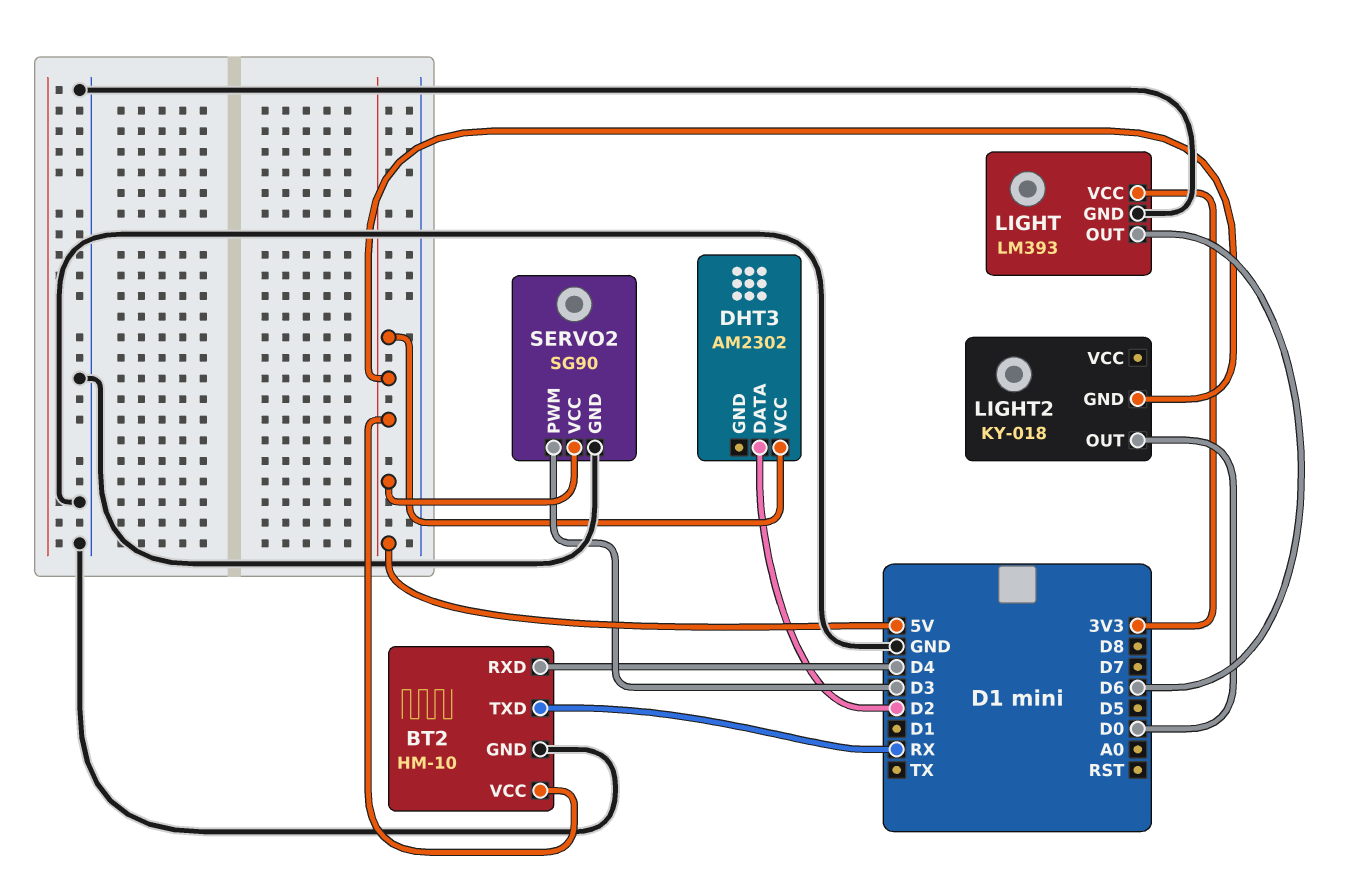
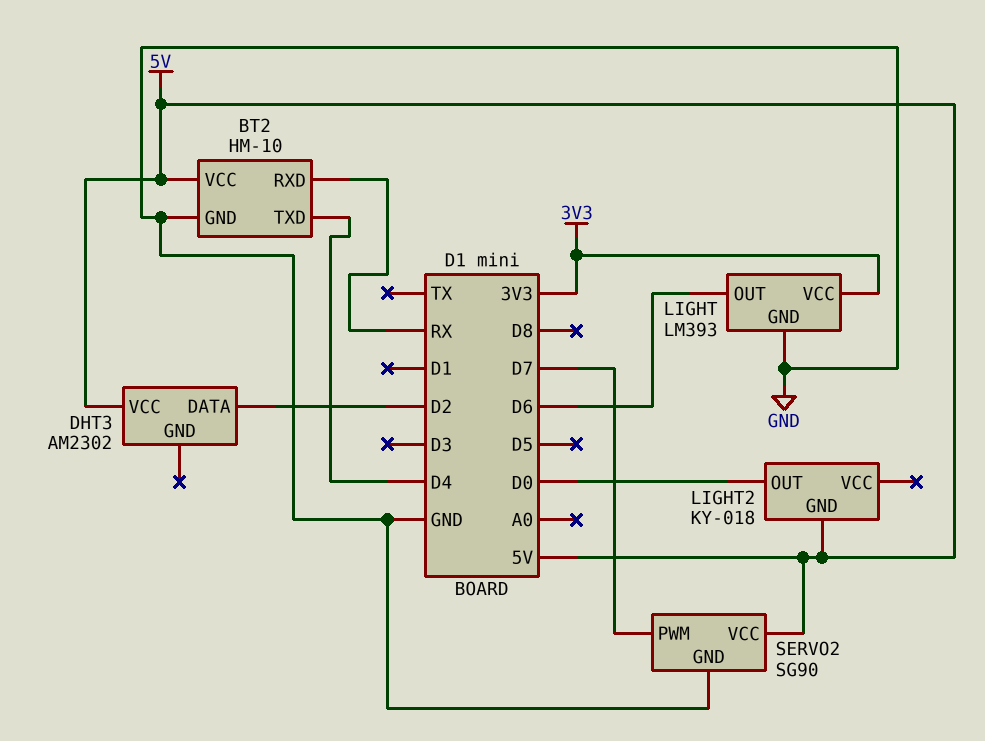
BT2 pin RXD: D4 -> RX
BT2 pin TXD: RX -> D4
SERVO2 pin PWM: D3 -> D7

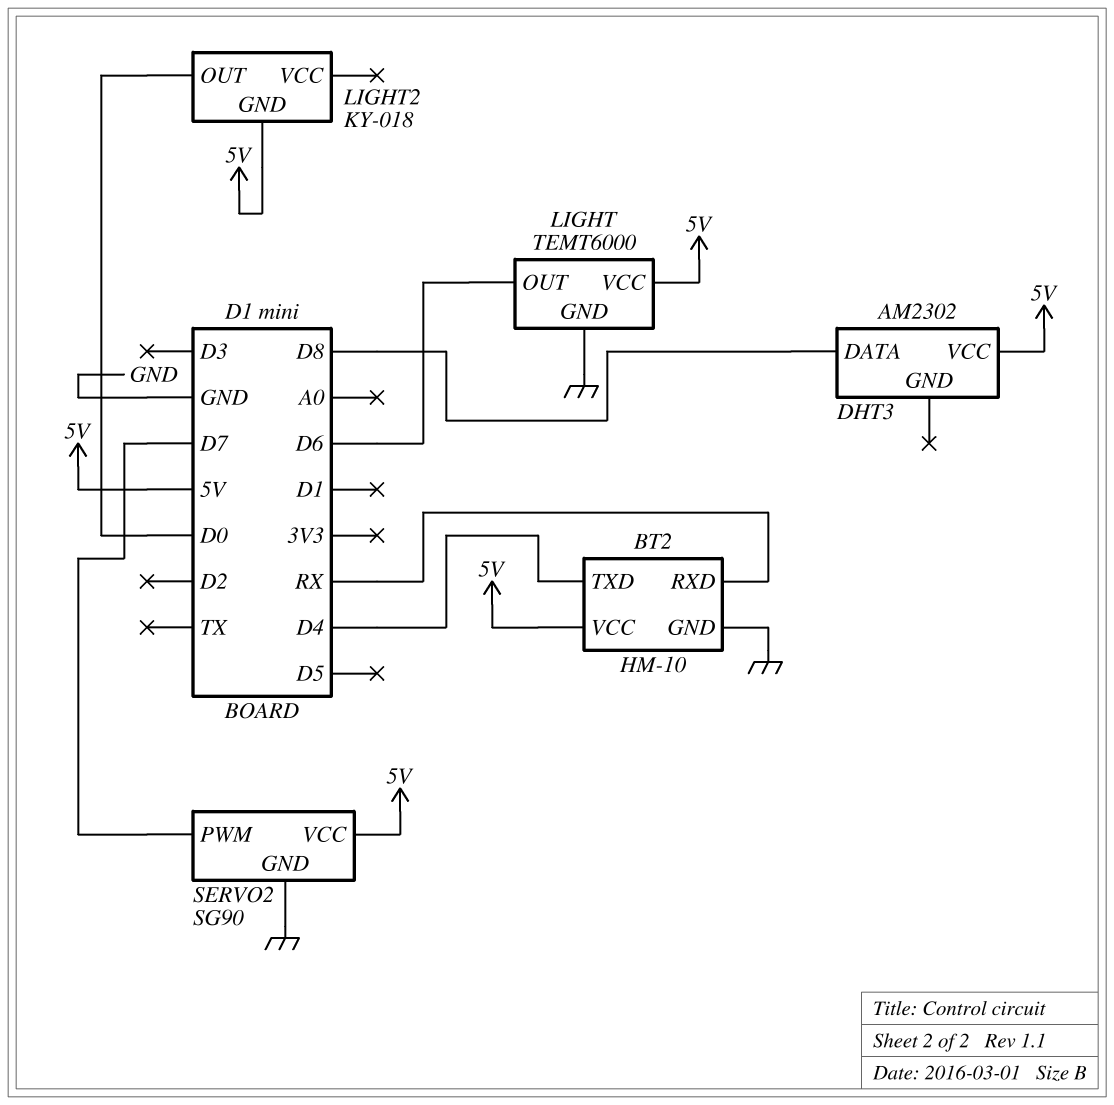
DHT3 pin DATA: D2 -> D8
LIGHT: LM393 -> TEMT6000
LIGHT pin VCC: 3V3 -> 5V

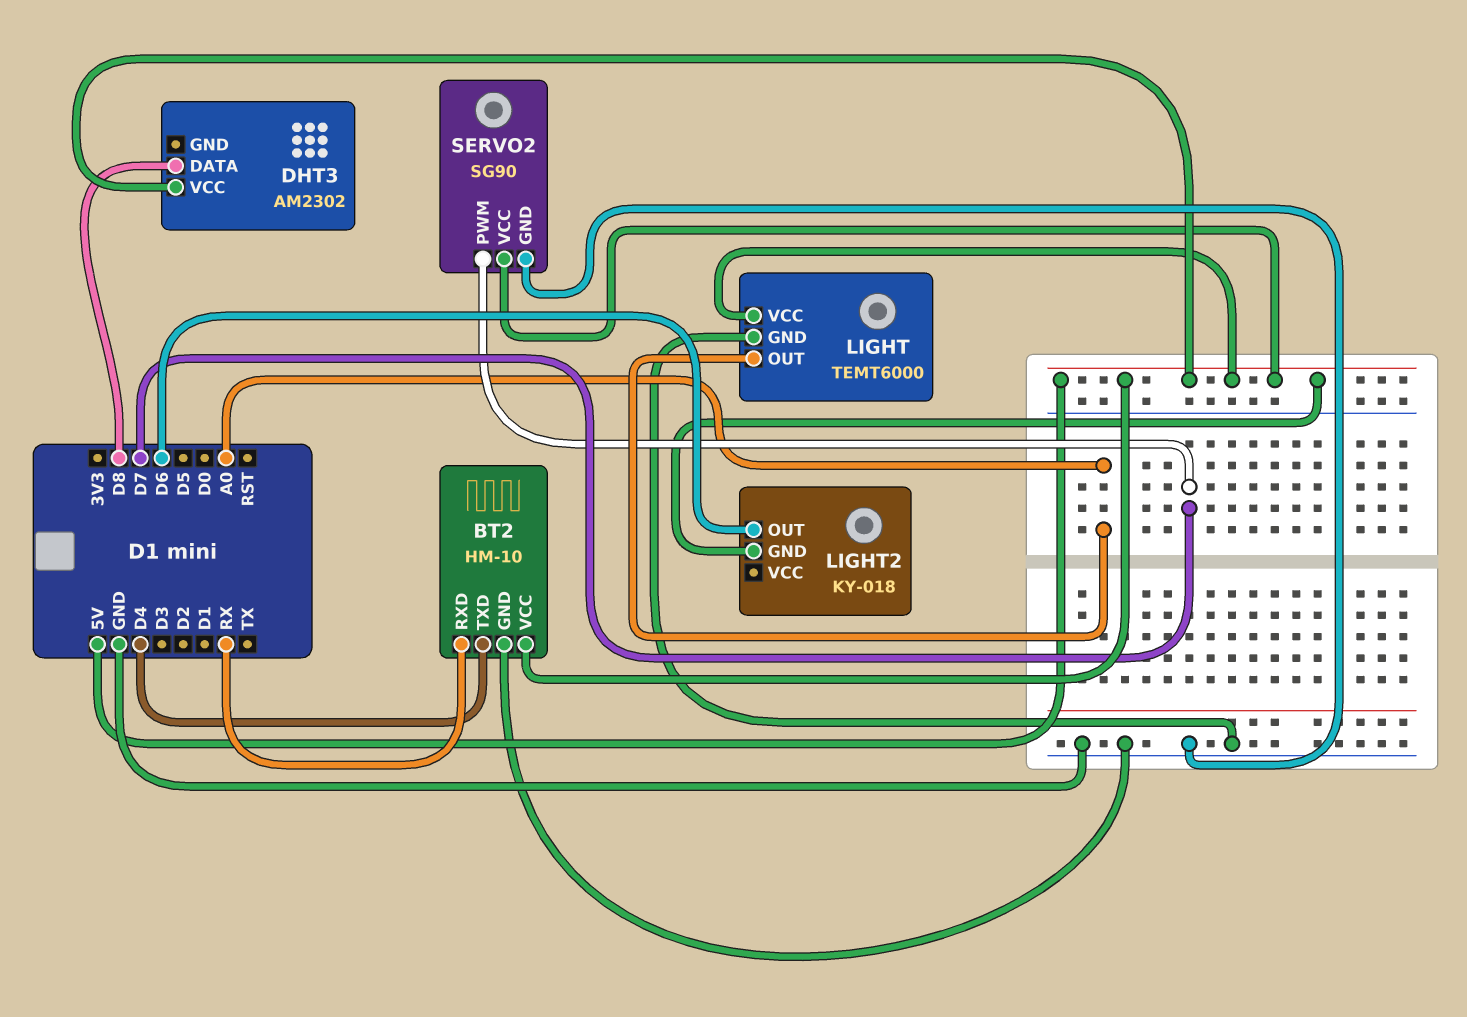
LIGHT pin OUT: D6 -> A0
LIGHT2 pin OUT: D0 -> D6

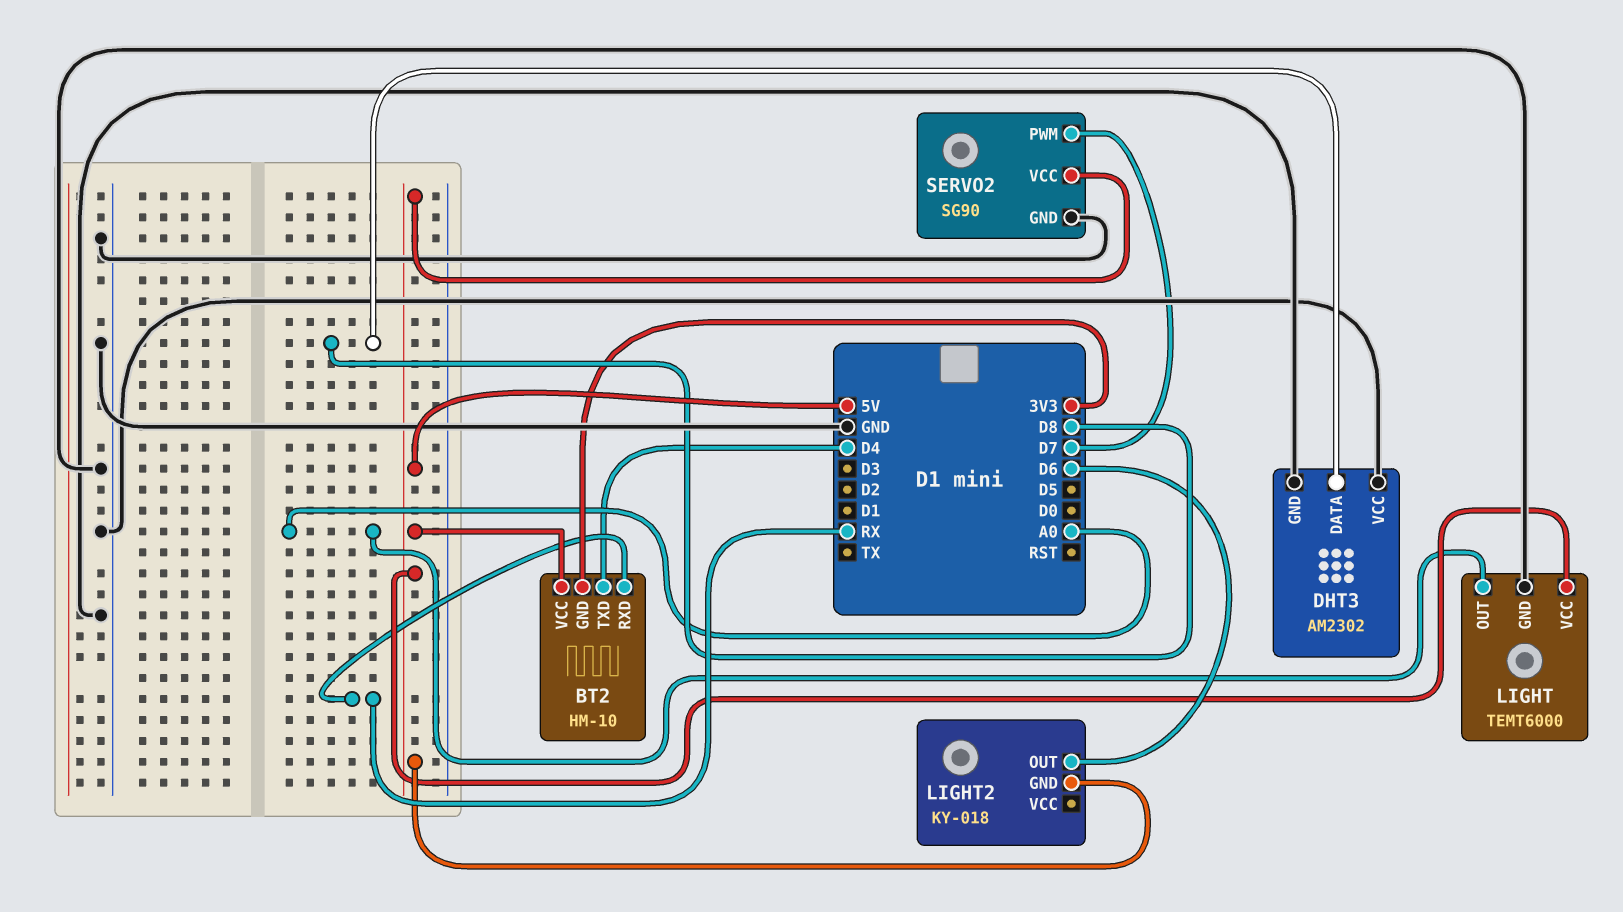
BT2 pin GND: GND -> 3V3
DHT3 pin GND: none -> GND
DHT3 pin VCC: 5V -> GND

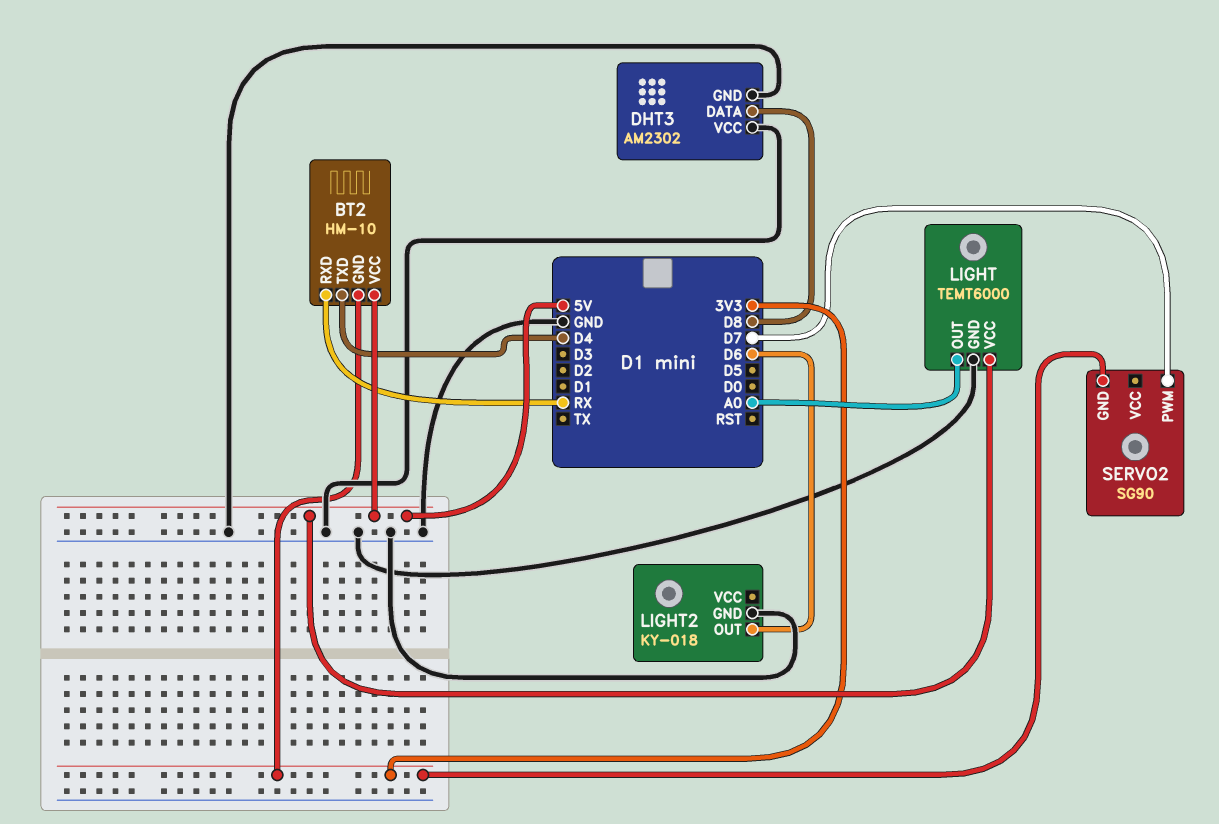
LIGHT2 pin GND: 5V -> GND
SERVO2 pin GND: GND -> 3V3
SERVO2 pin VCC: 5V -> none

